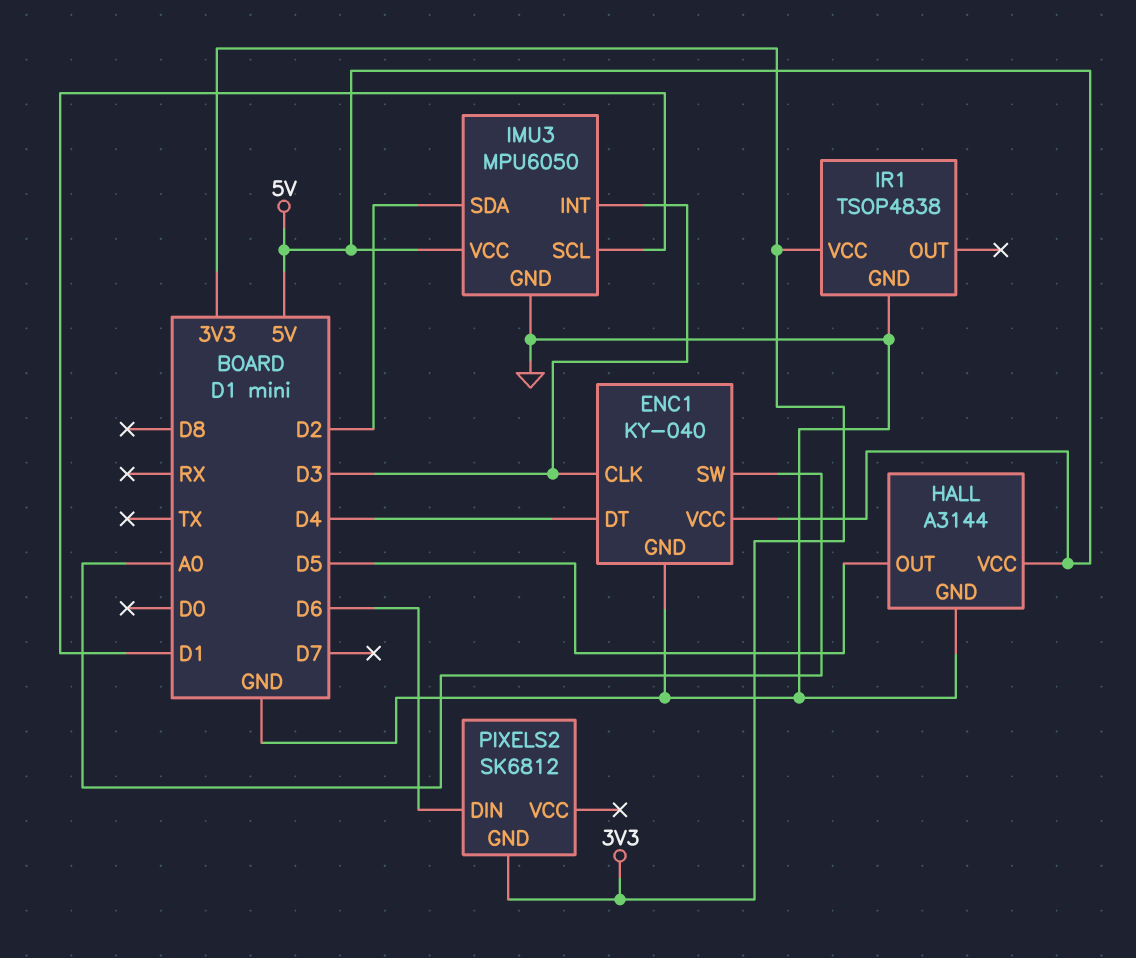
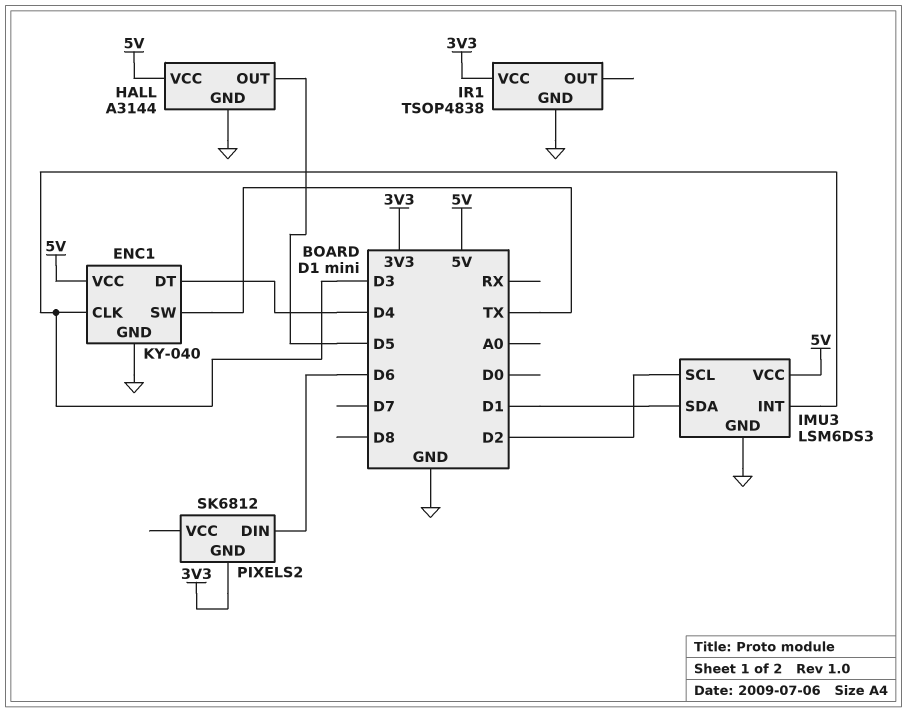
ENC1 pin SW: A0 -> TX
IMU3: MPU6050 -> LSM6DS3
IMU3 pin SCL: D1 -> D2
IMU3 pin SDA: D2 -> D1

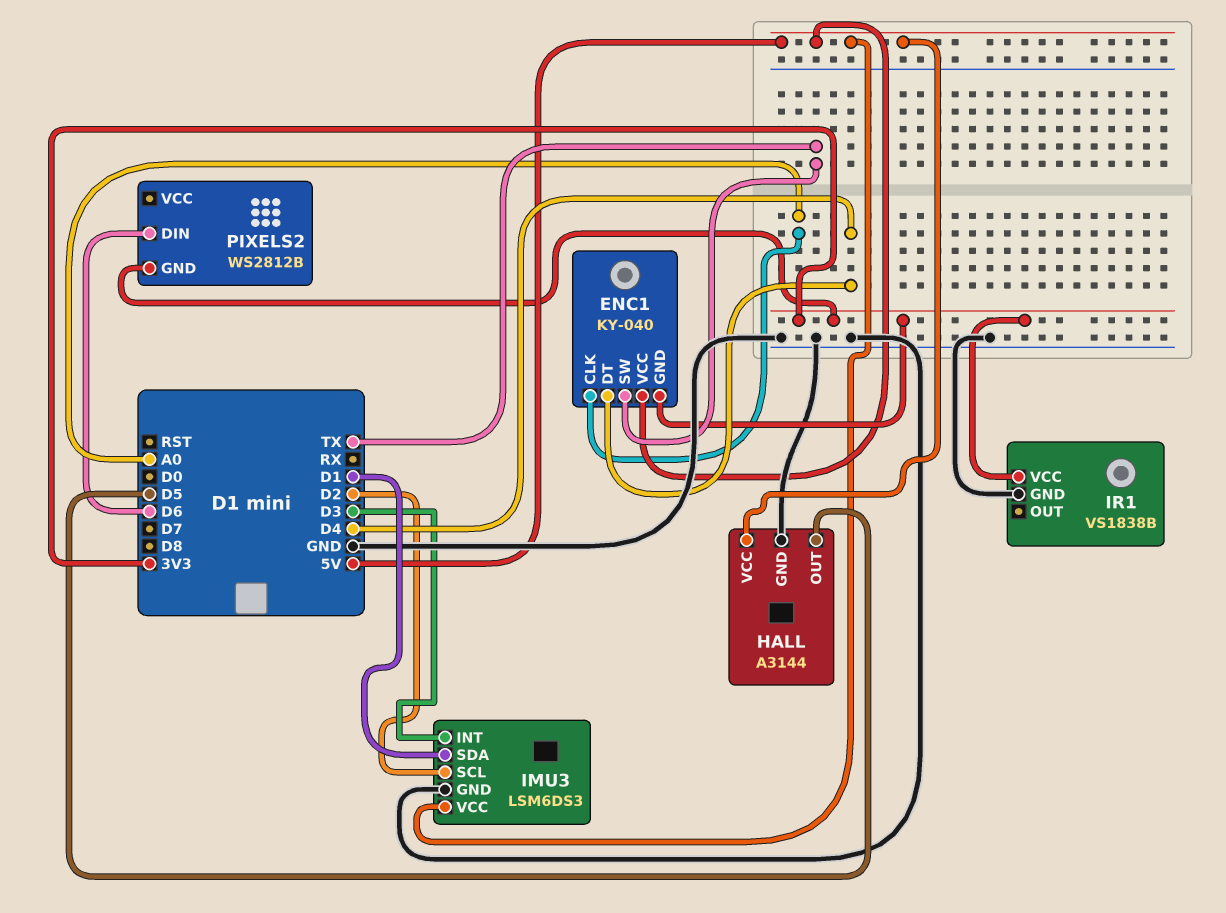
ENC1 pin CLK: D3 -> A0
ENC1 pin GND: GND -> 3V3
IR1: TSOP4838 -> VS1838B
PIXELS2: SK6812 -> WS2812B

